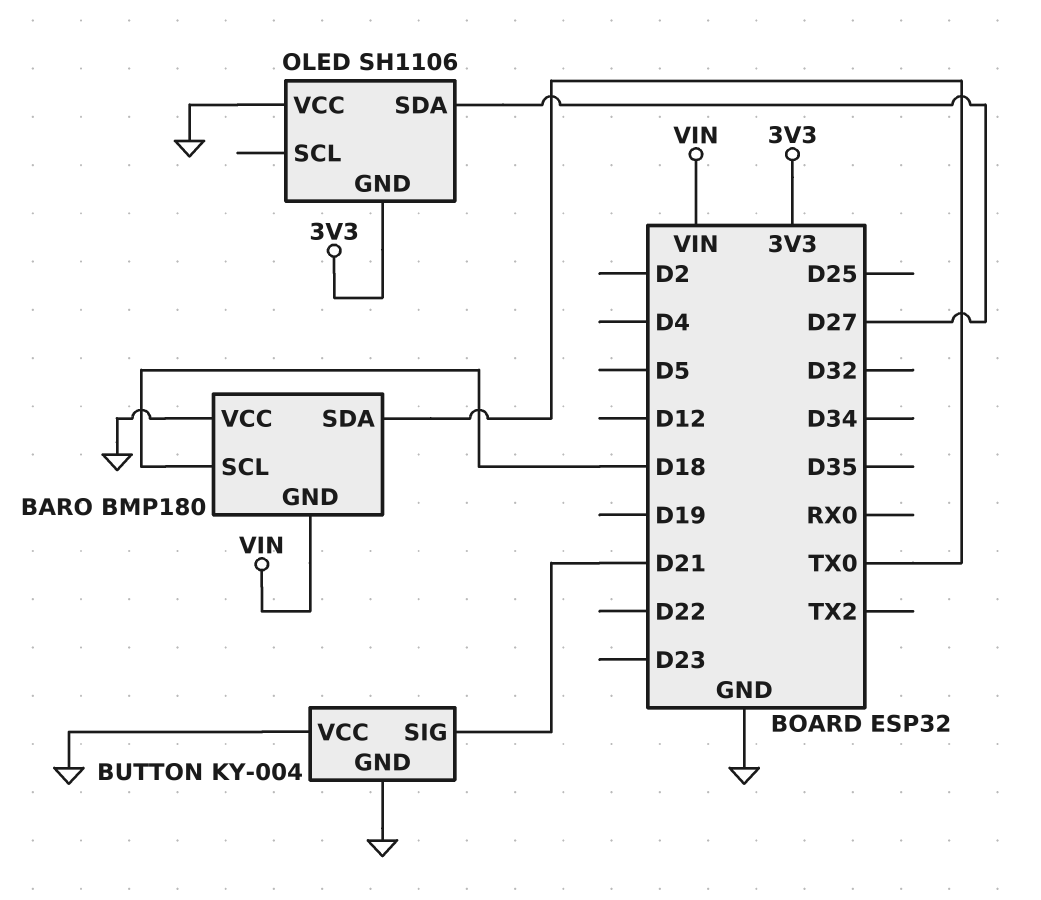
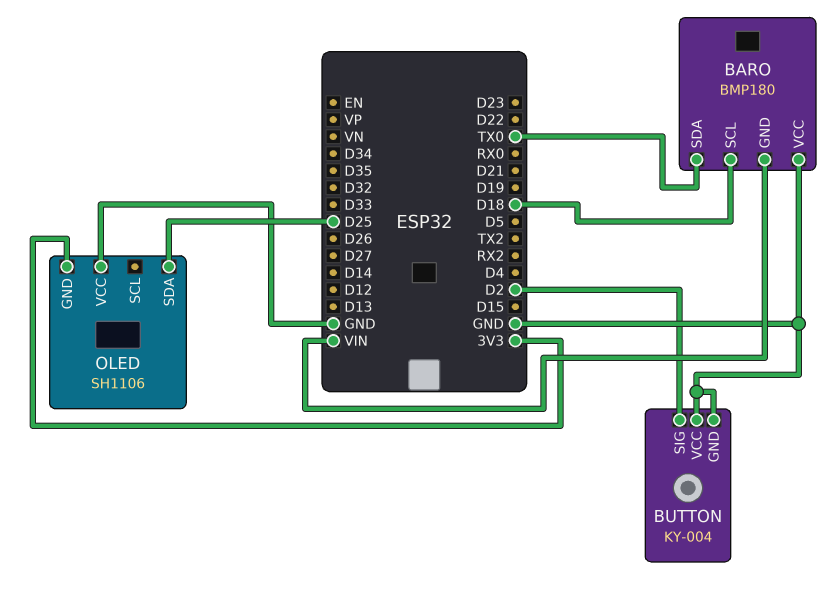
BUTTON pin SIG: D21 -> D2
OLED pin SDA: D27 -> D25

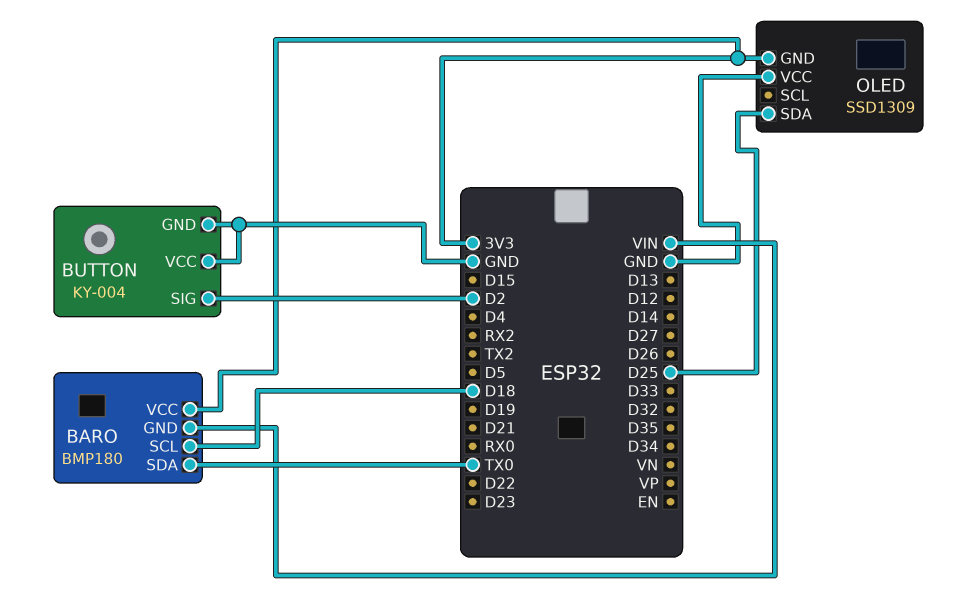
BARO pin VCC: GND -> 3V3
OLED: SH1106 -> SSD1309

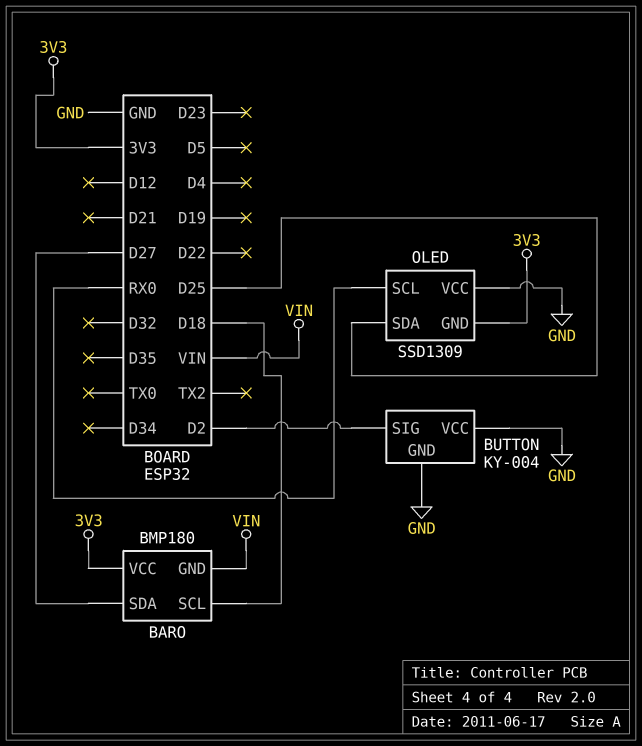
BARO pin SDA: TX0 -> D27
OLED pin SCL: none -> RX0

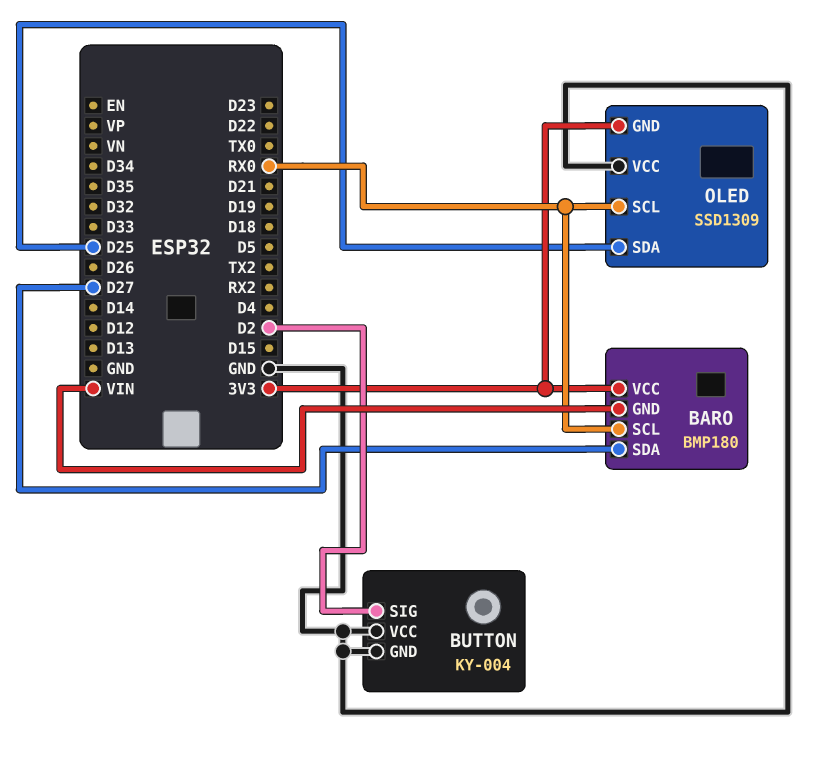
BARO pin SCL: D18 -> RX0

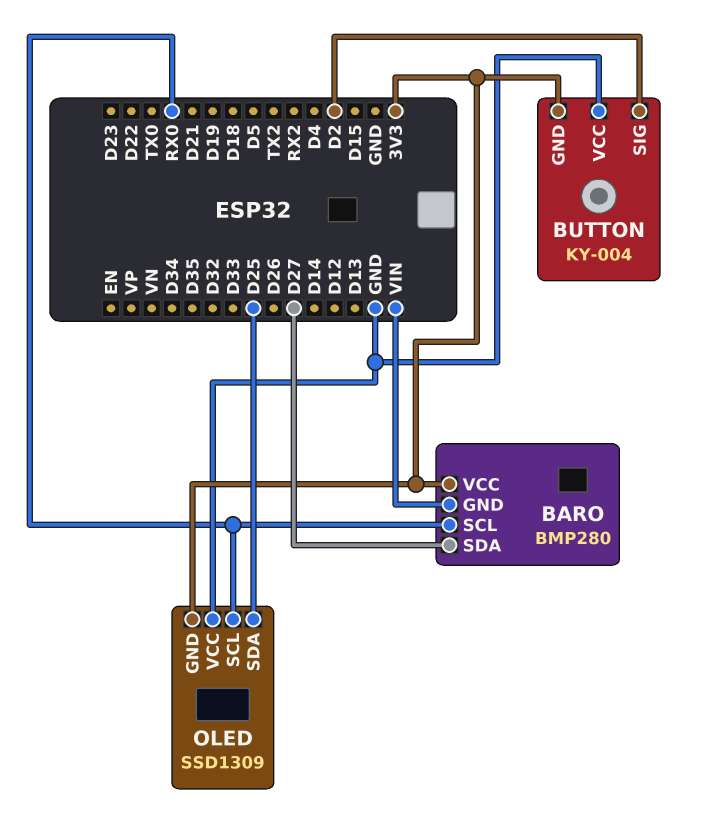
BARO: BMP180 -> BMP280
BUTTON pin GND: GND -> 3V3

